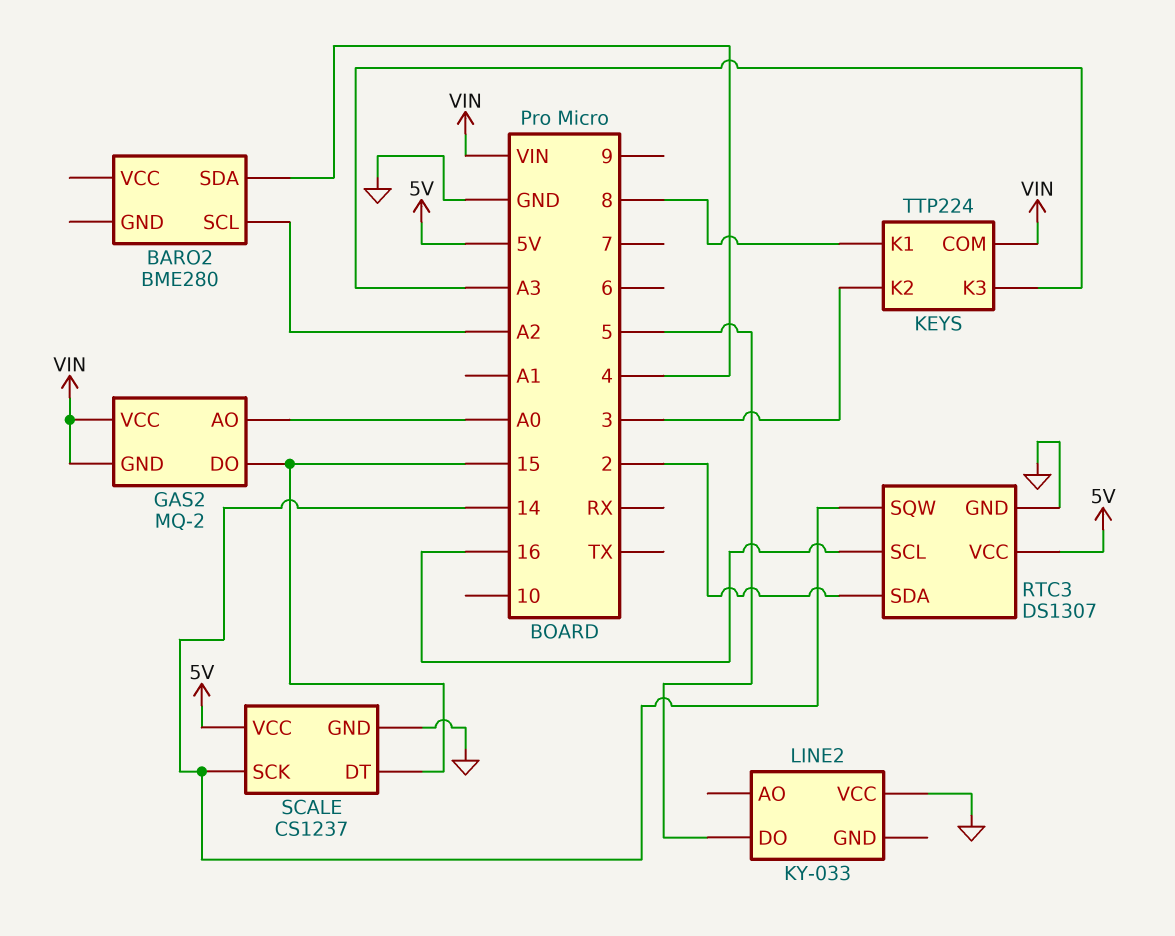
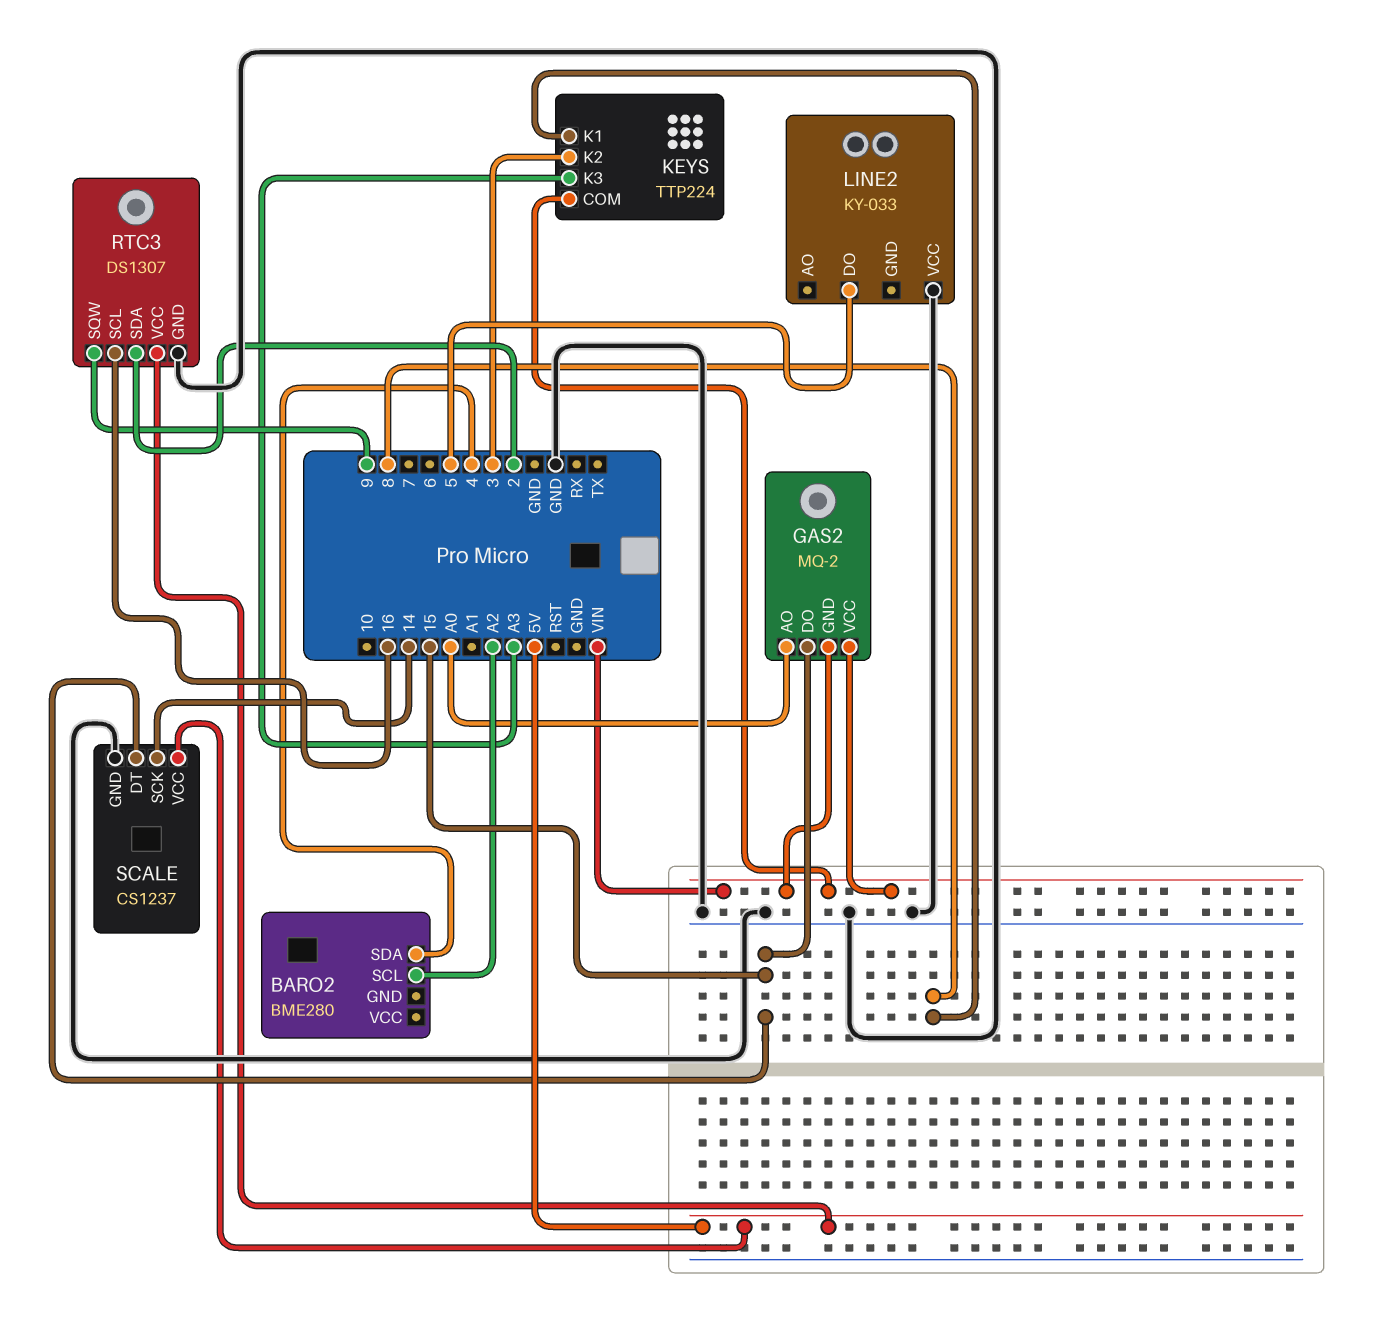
RTC3 pin SQW: 14 -> 9

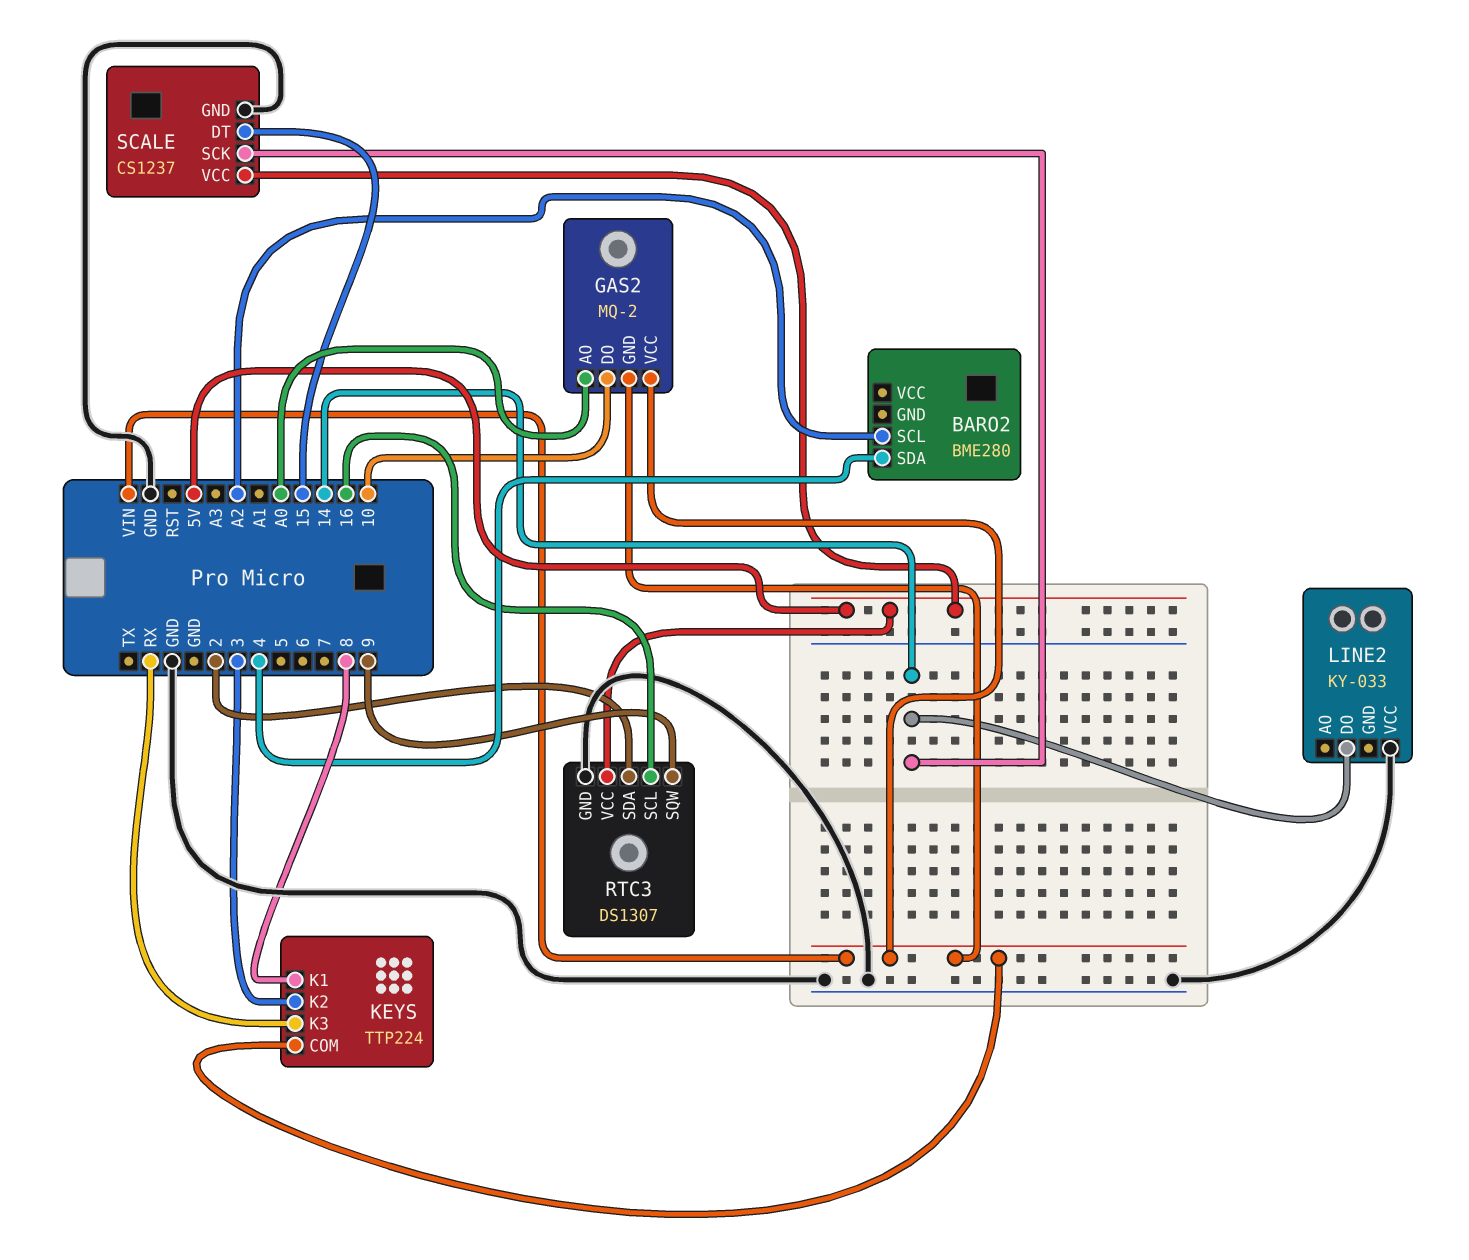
GAS2 pin DO: 15 -> 10
KEYS pin K3: A3 -> RX
LINE2 pin DO: 5 -> 14

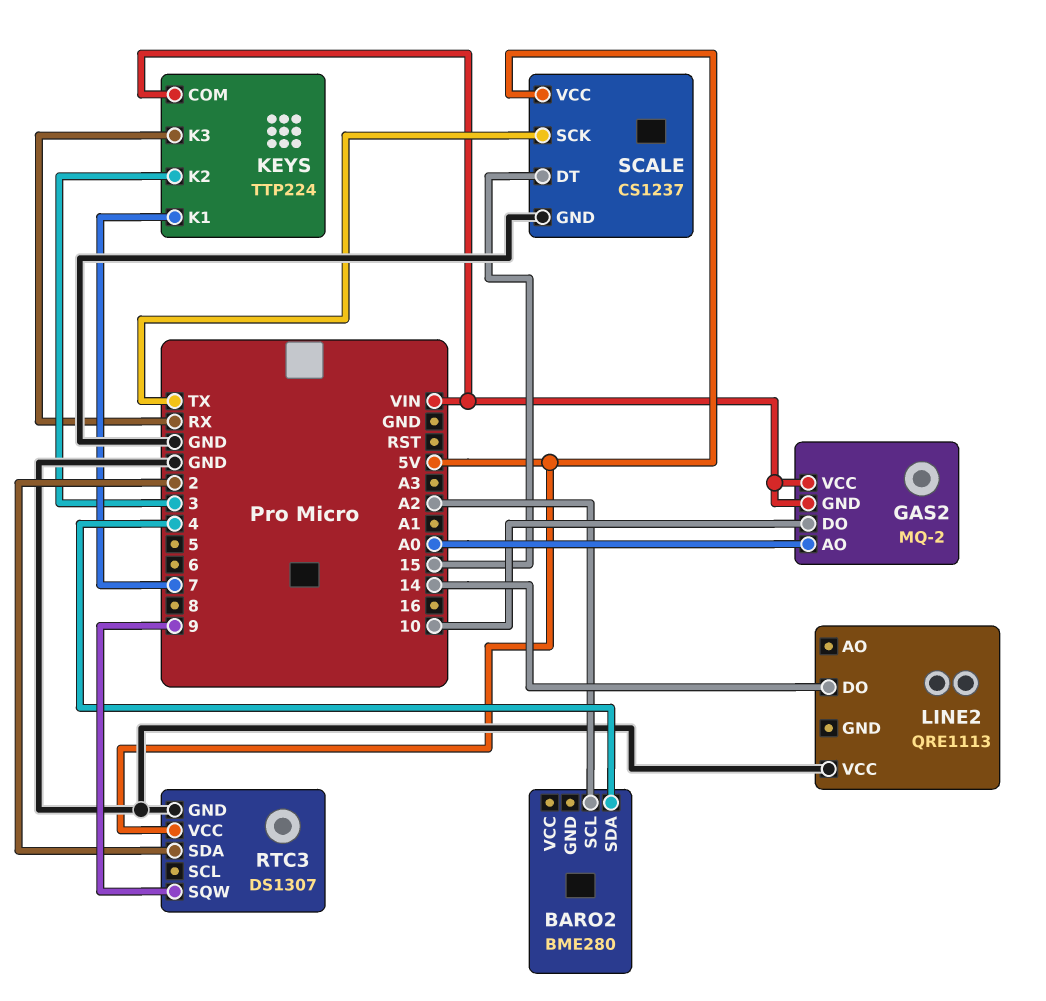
KEYS pin K1: 8 -> 7
LINE2: KY-033 -> QRE1113
RTC3 pin SCL: 16 -> none
SCALE pin SCK: 14 -> TX

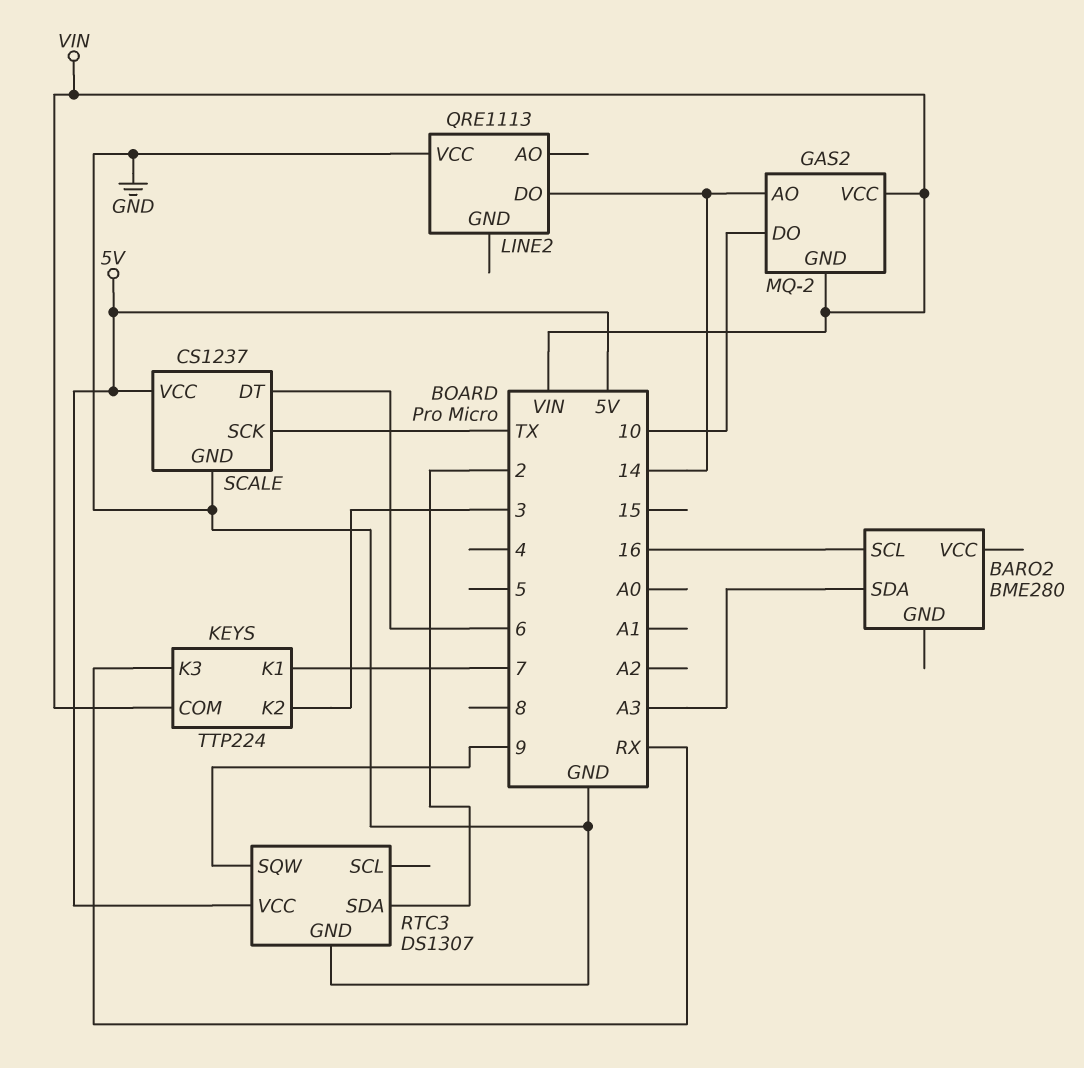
BARO2 pin SCL: A2 -> 16
BARO2 pin SDA: 4 -> A3
GAS2 pin AO: A0 -> 14
SCALE pin DT: 15 -> 6

